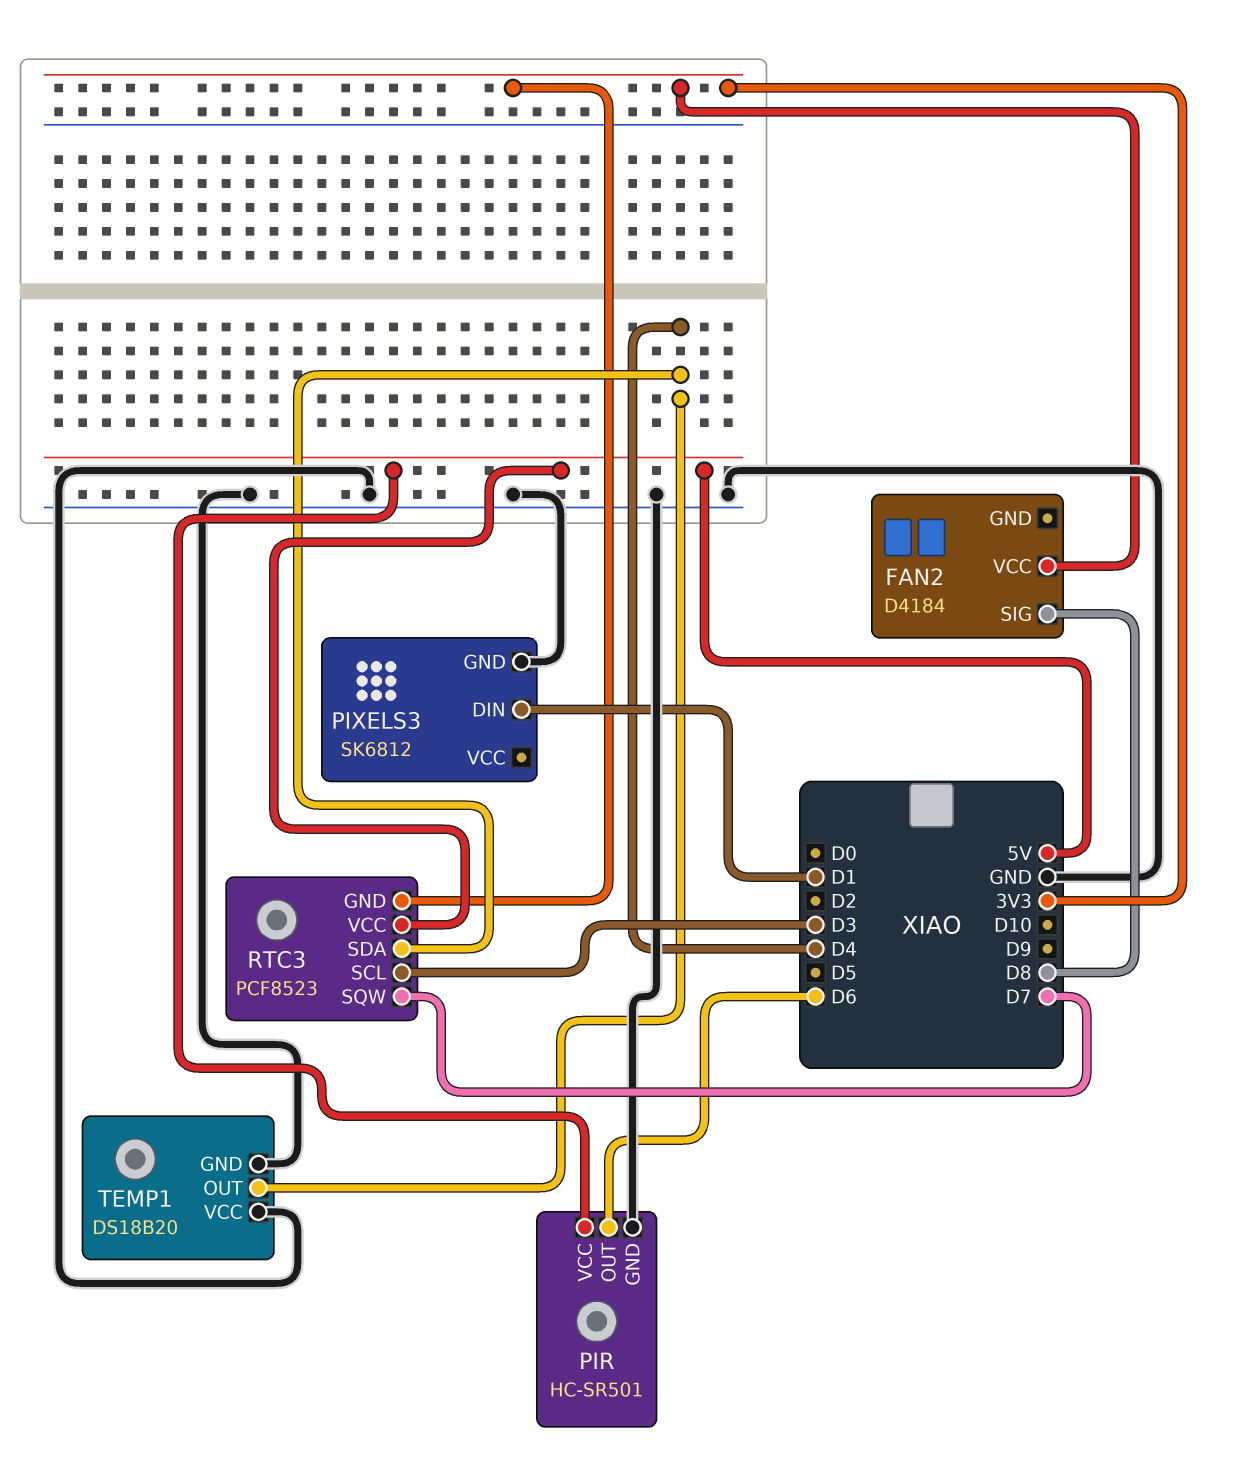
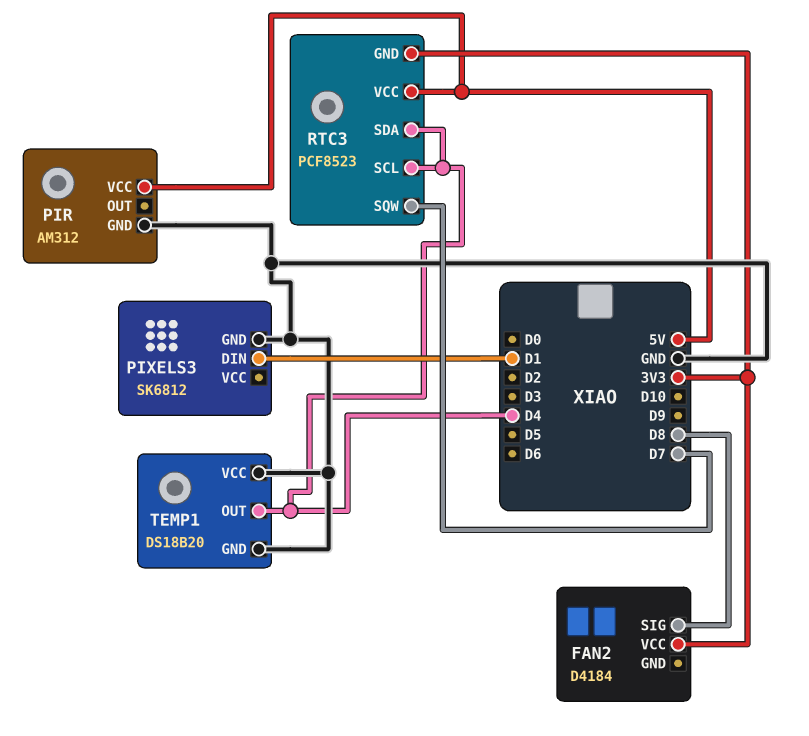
PIR: HC-SR501 -> AM312
PIR pin OUT: D6 -> none
RTC3 pin SCL: D3 -> D4

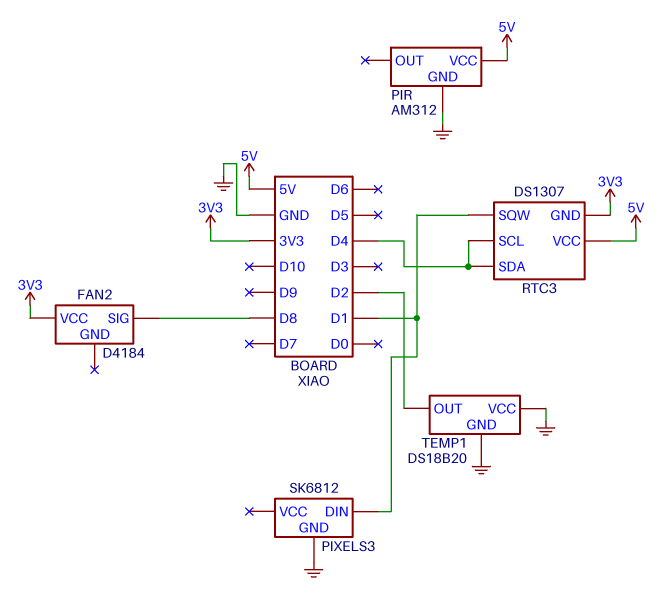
RTC3: PCF8523 -> DS1307
RTC3 pin SQW: D7 -> D1
TEMP1 pin OUT: D4 -> D2

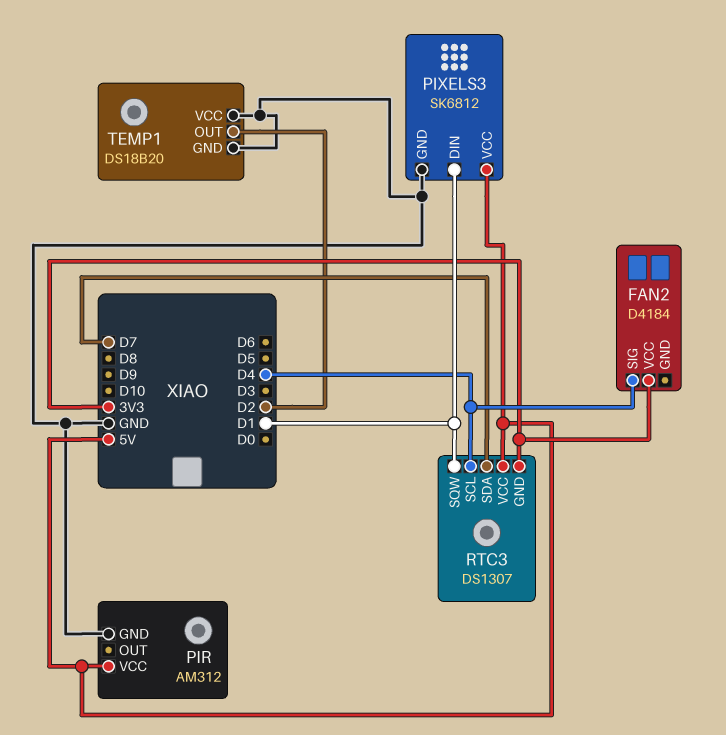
FAN2 pin SIG: D8 -> D4
PIXELS3 pin VCC: none -> 5V
RTC3 pin SDA: D4 -> D7

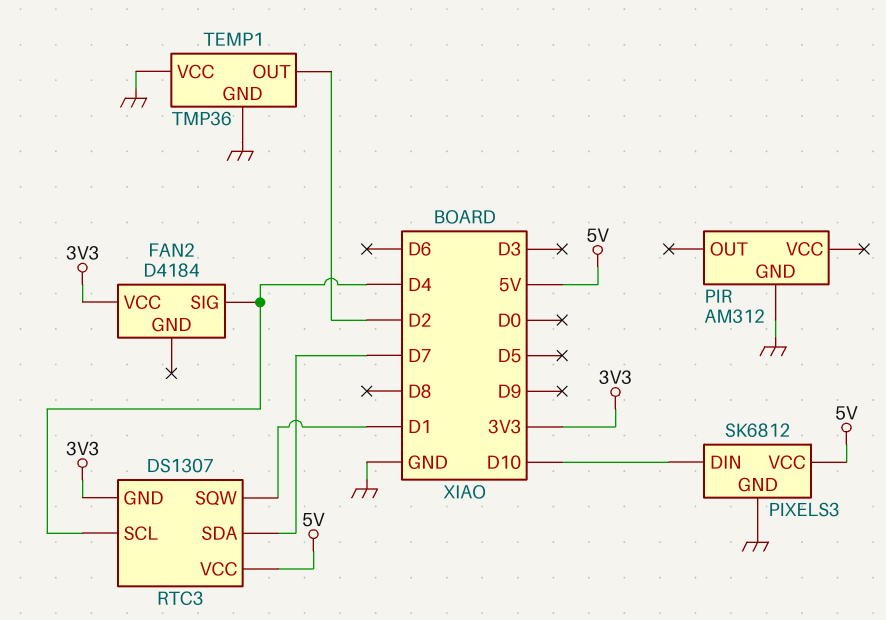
PIR pin VCC: 5V -> none
PIXELS3 pin DIN: D1 -> D10
TEMP1: DS18B20 -> TMP36

